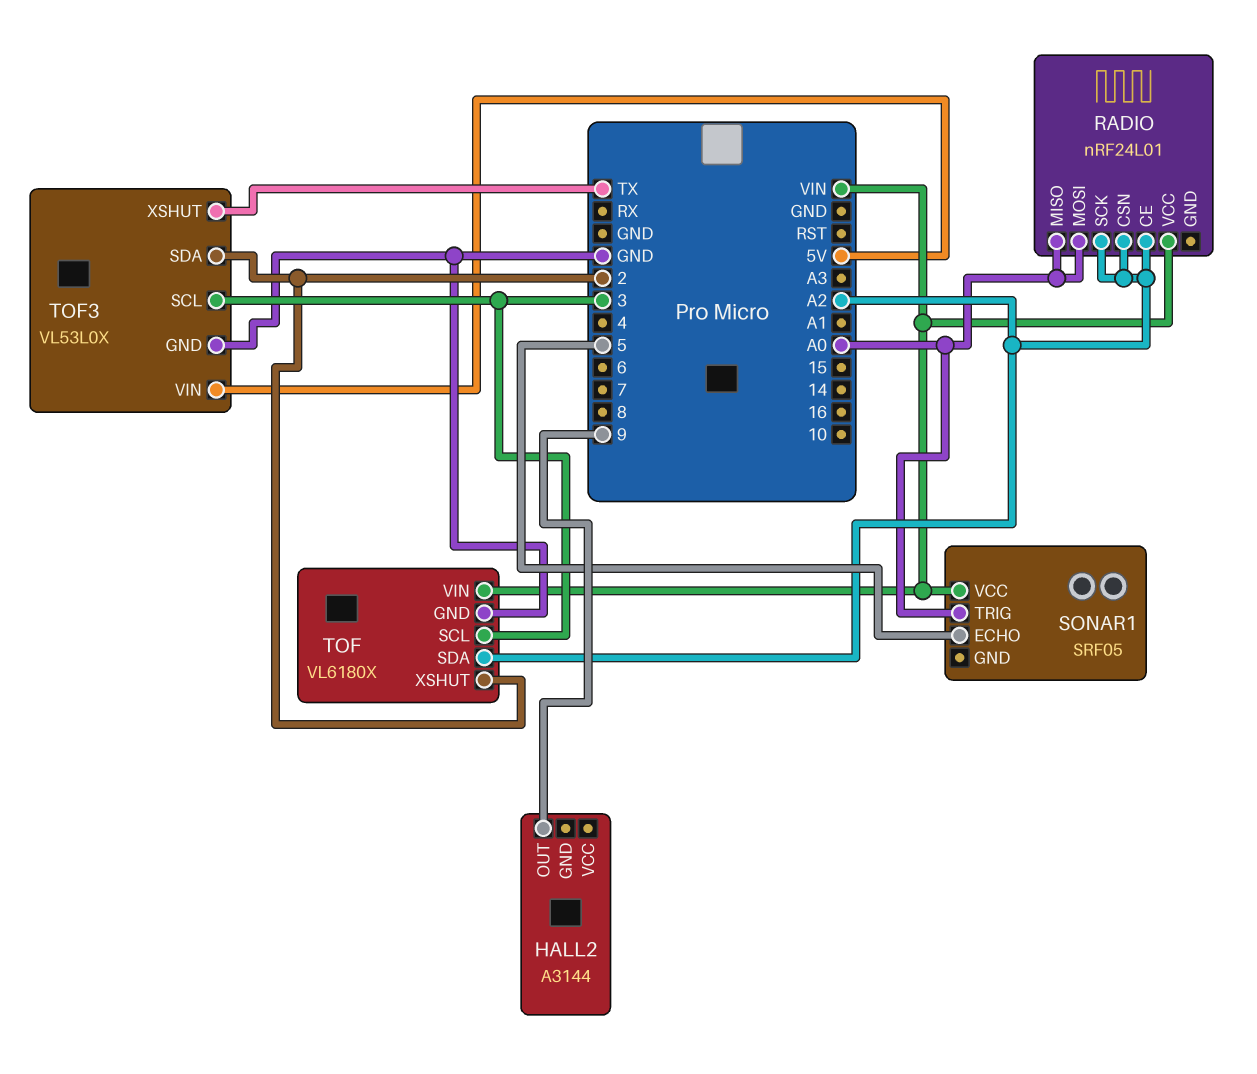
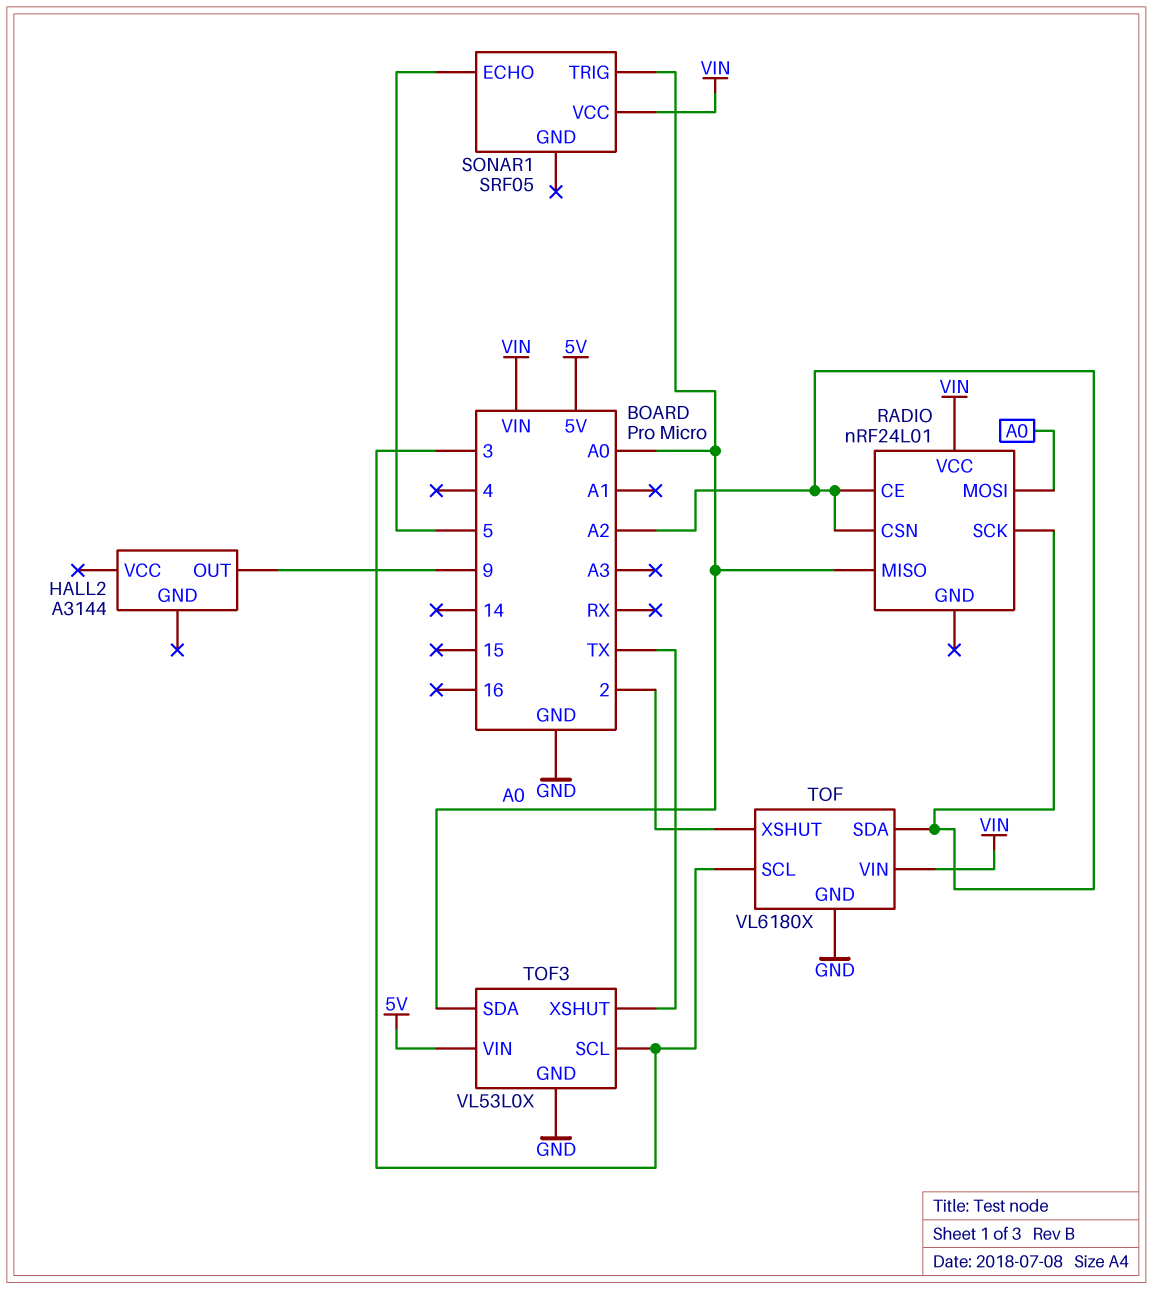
TOF3 pin SDA: 2 -> A0

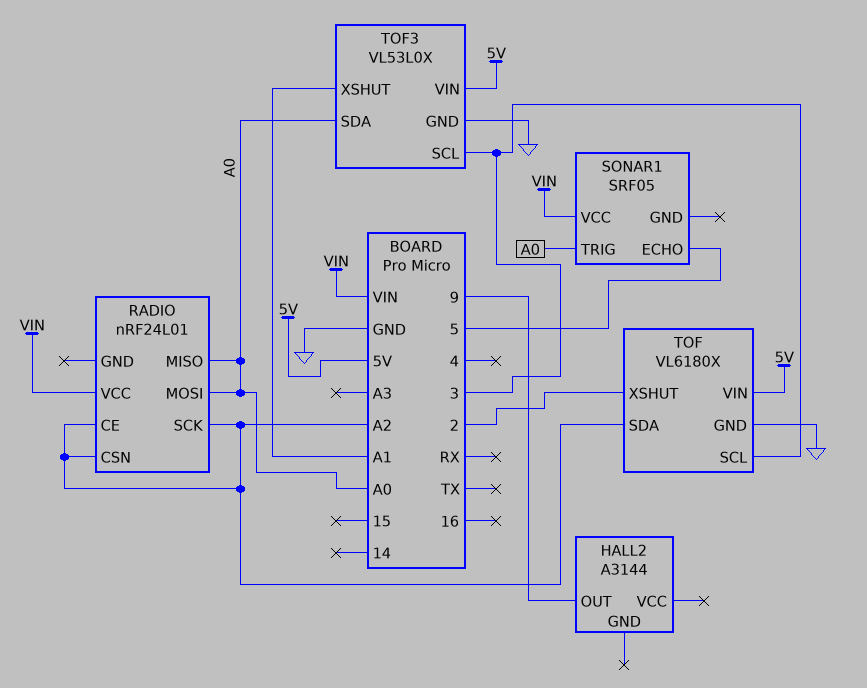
TOF pin VIN: VIN -> 5V
TOF3 pin XSHUT: TX -> A1

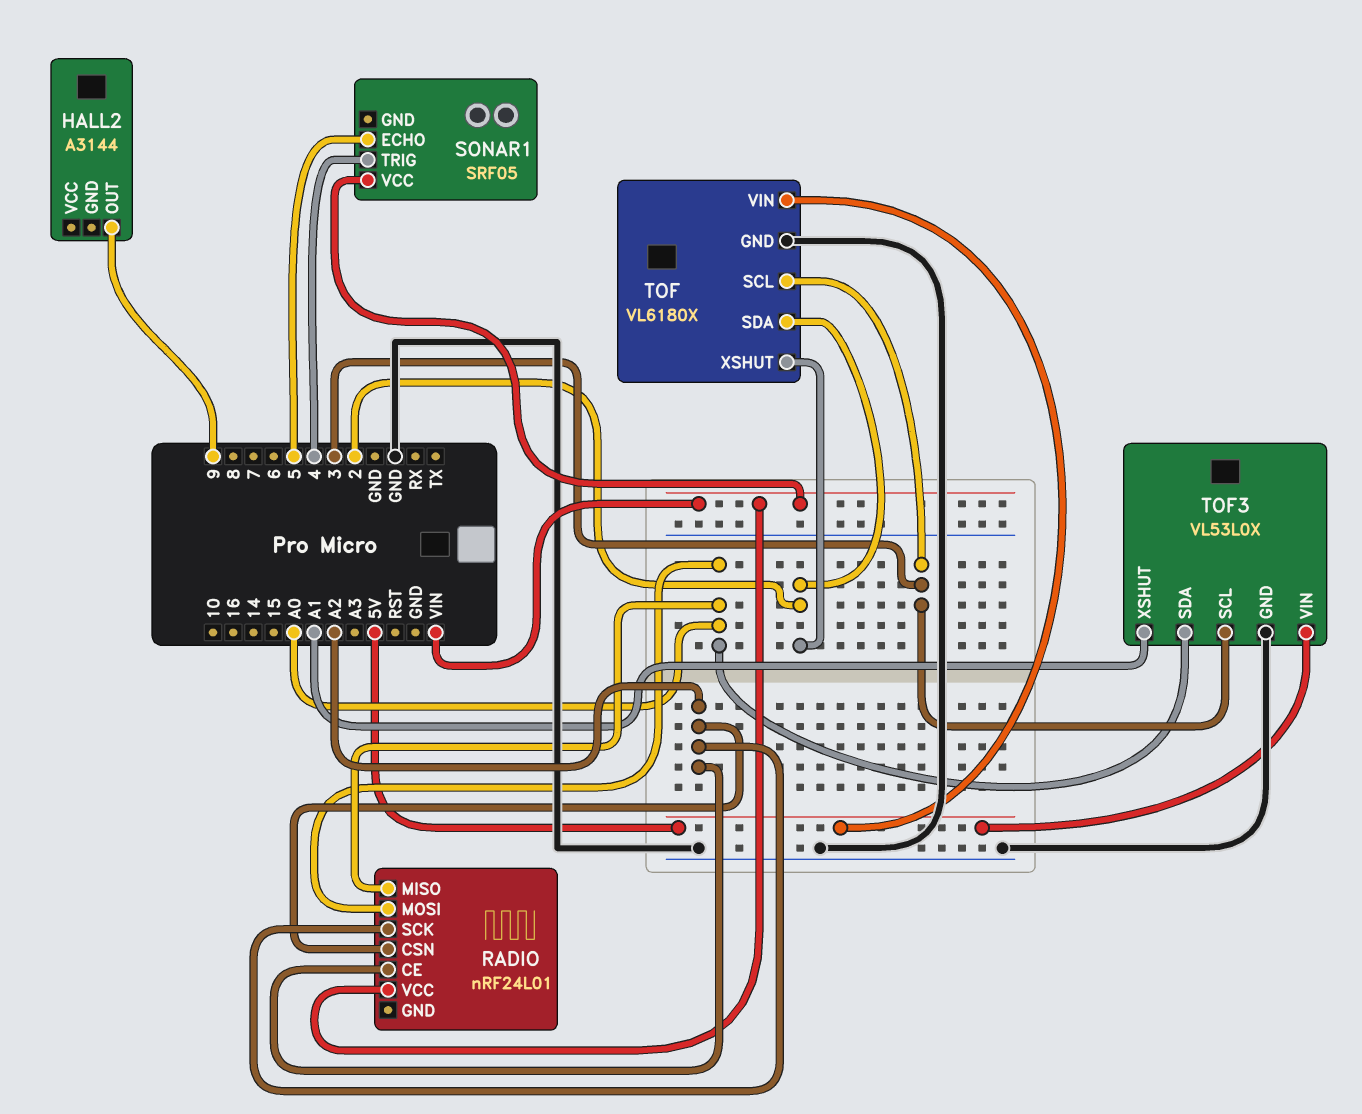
SONAR1 pin TRIG: A0 -> 4
TOF pin SDA: A2 -> 2

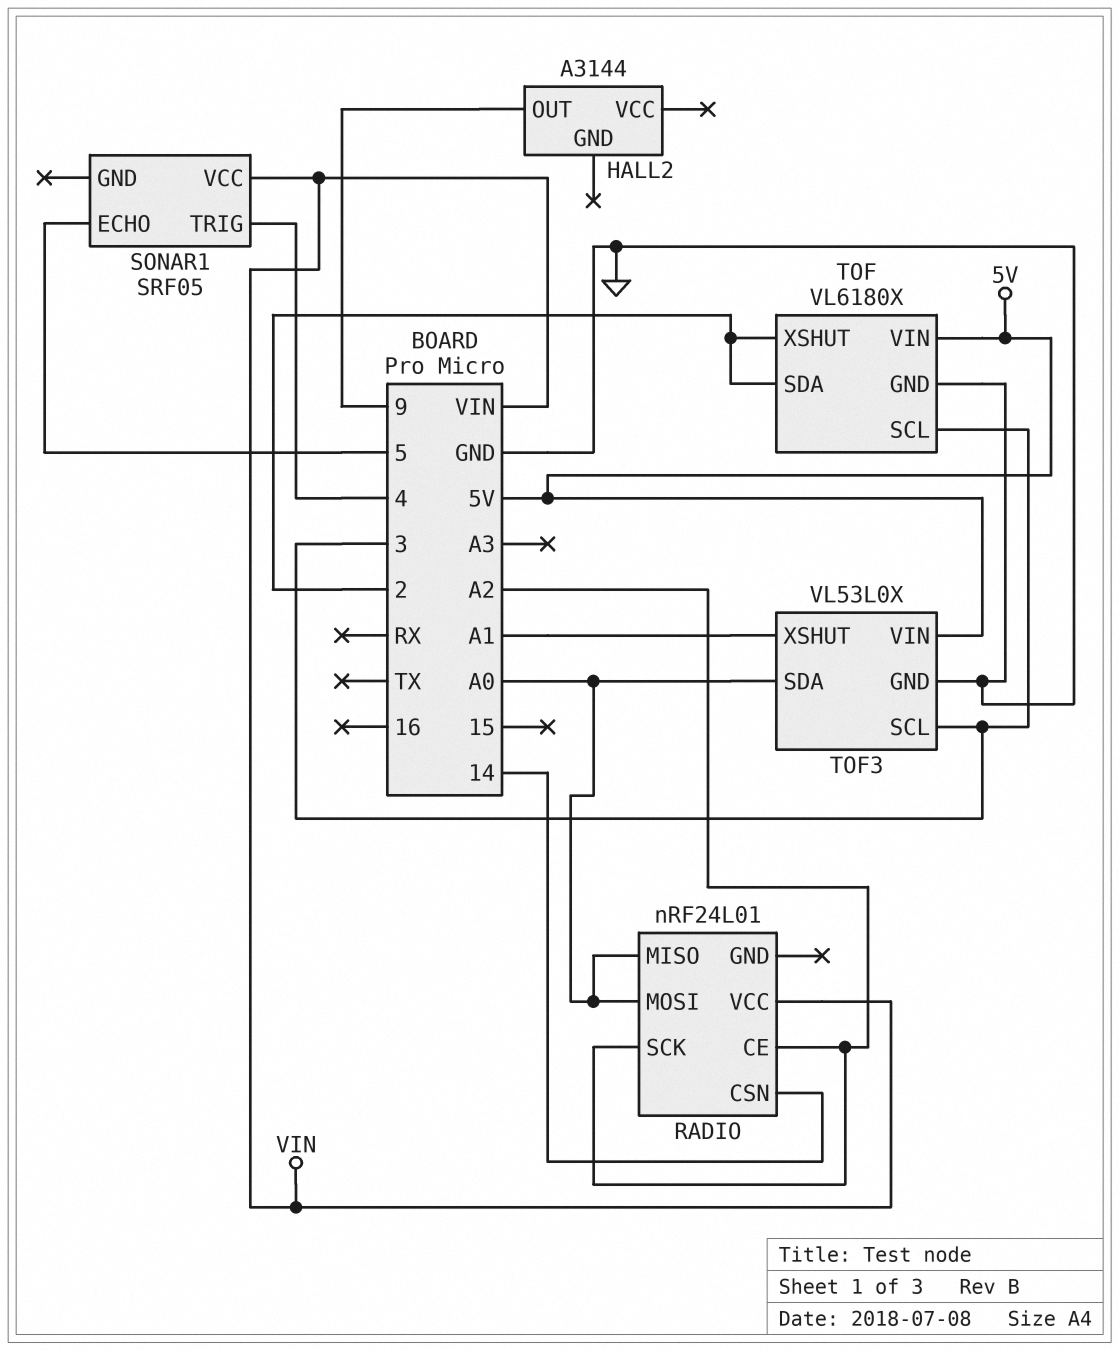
RADIO pin CSN: A2 -> 14

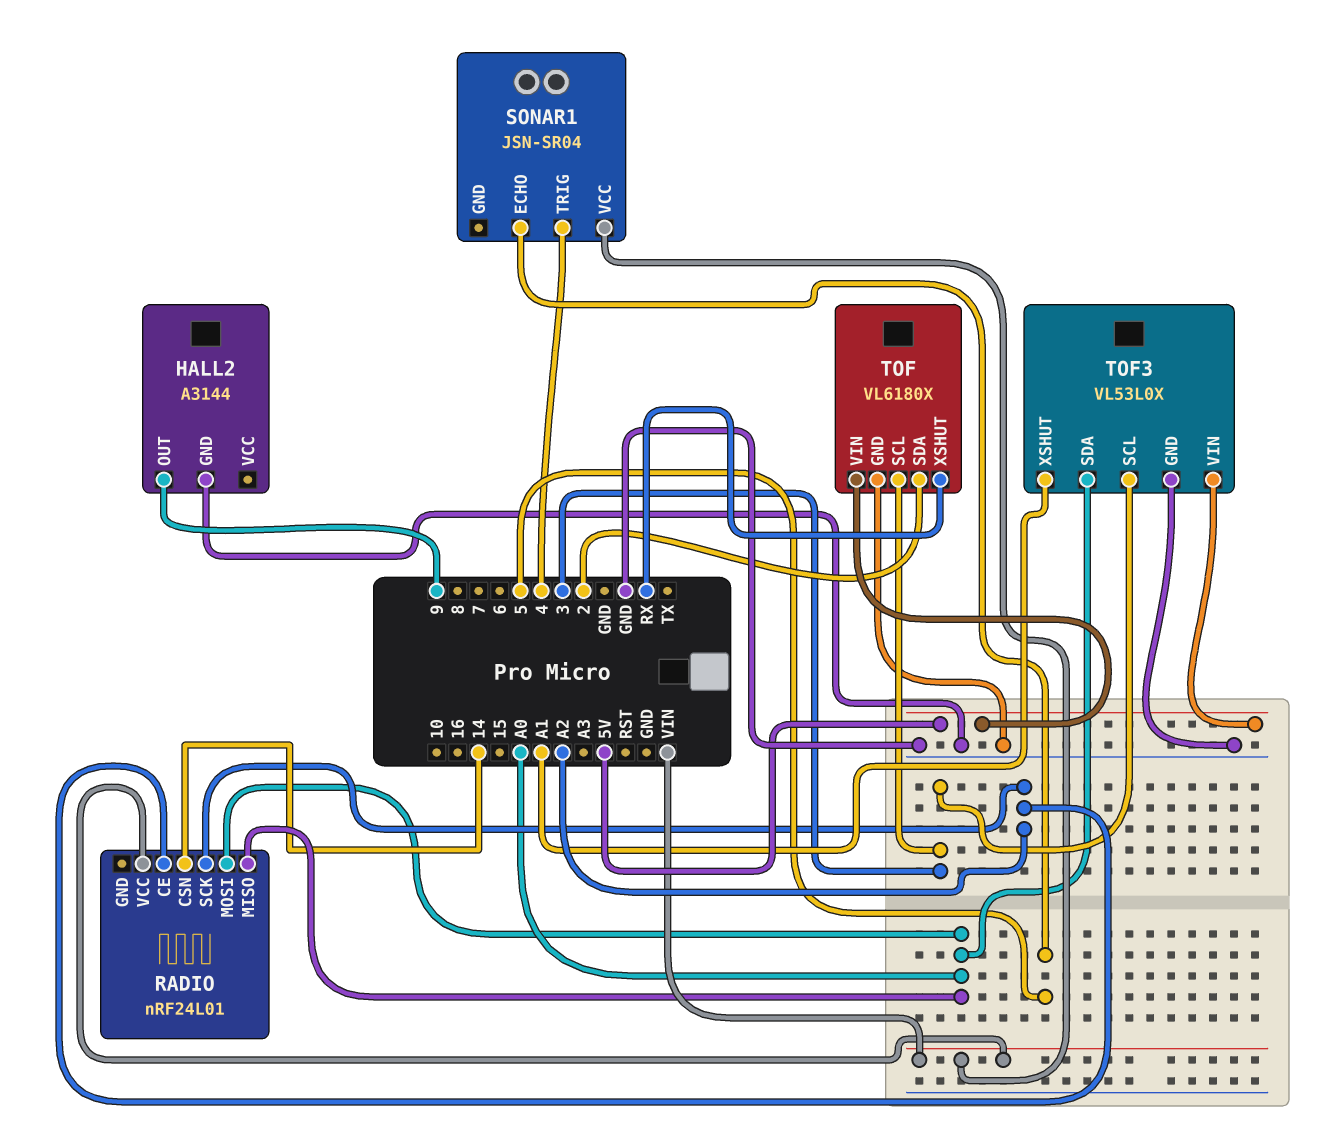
HALL2 pin GND: none -> GND
SONAR1: SRF05 -> JSN-SR04
TOF pin XSHUT: 2 -> RX

